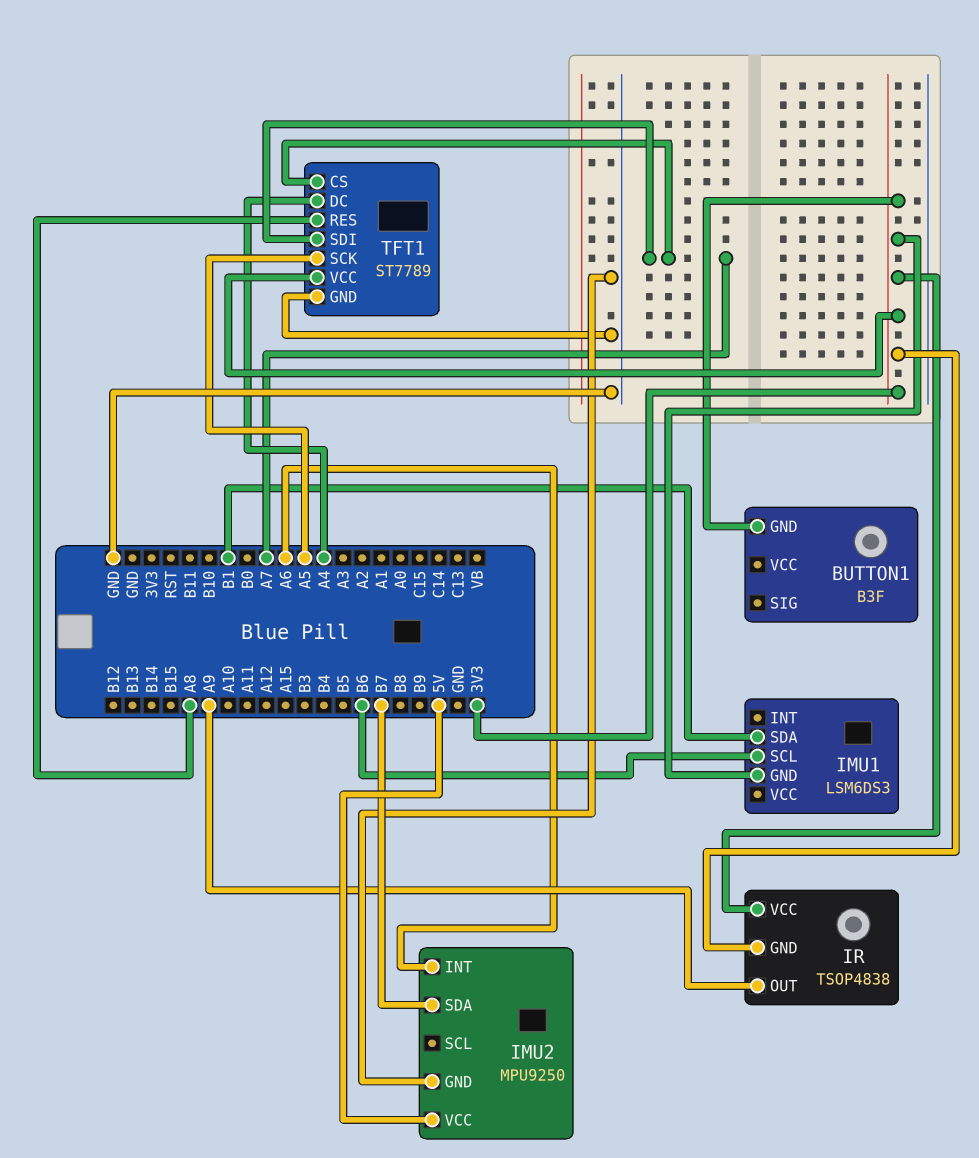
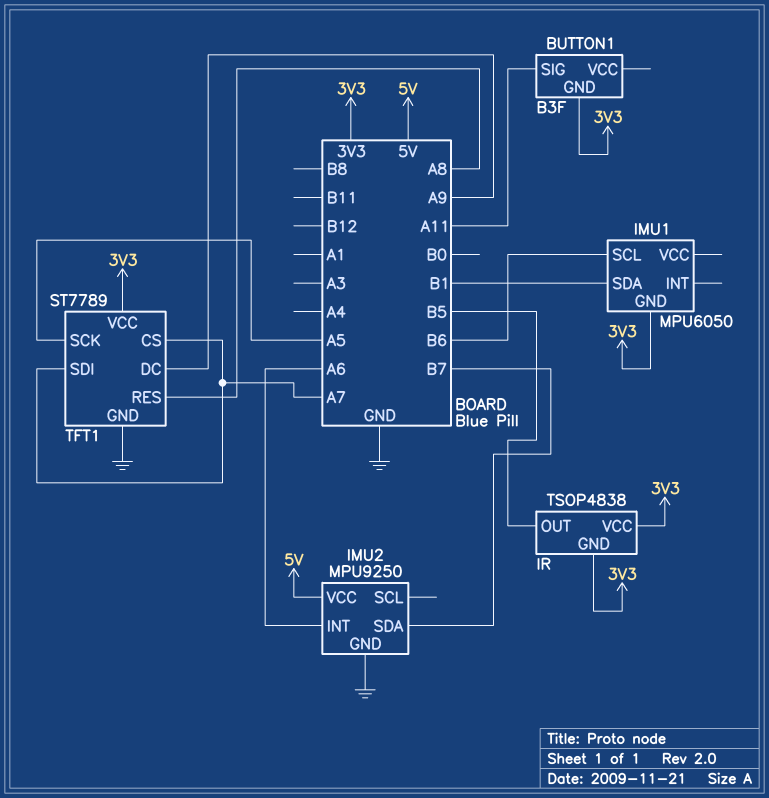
BUTTON1 pin SIG: none -> A11
IMU1: LSM6DS3 -> MPU6050
IR pin OUT: A9 -> B5
TFT1 pin DC: A4 -> A9

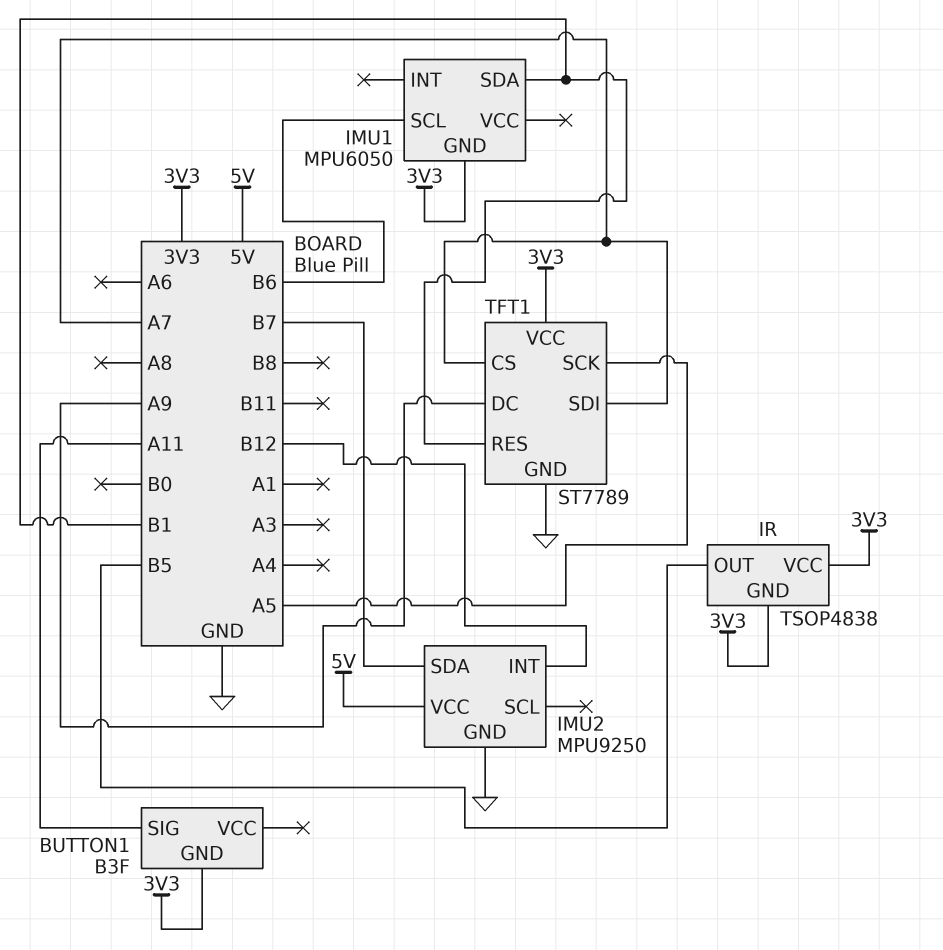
IMU2 pin INT: A6 -> B12
TFT1 pin RES: A8 -> B1

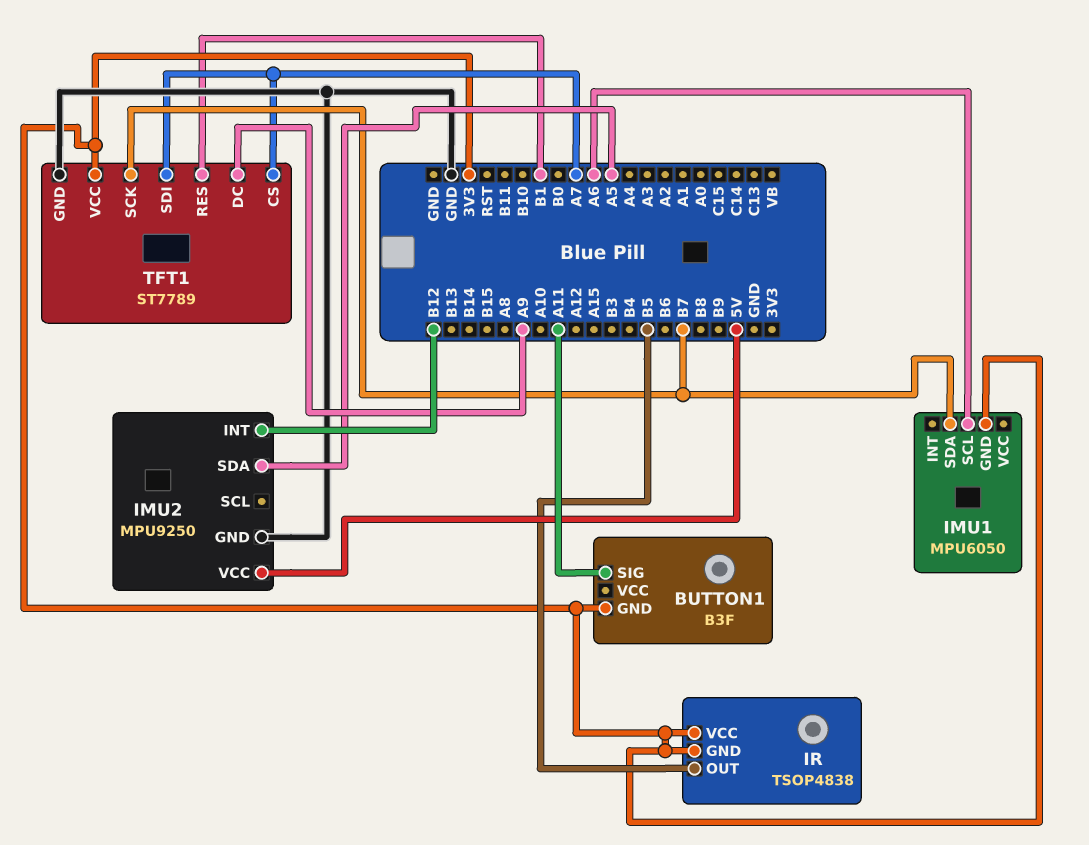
IMU1 pin SCL: B6 -> A6
IMU1 pin SDA: B1 -> B7
IMU2 pin SDA: B7 -> A5
TFT1 pin SCK: A5 -> B7

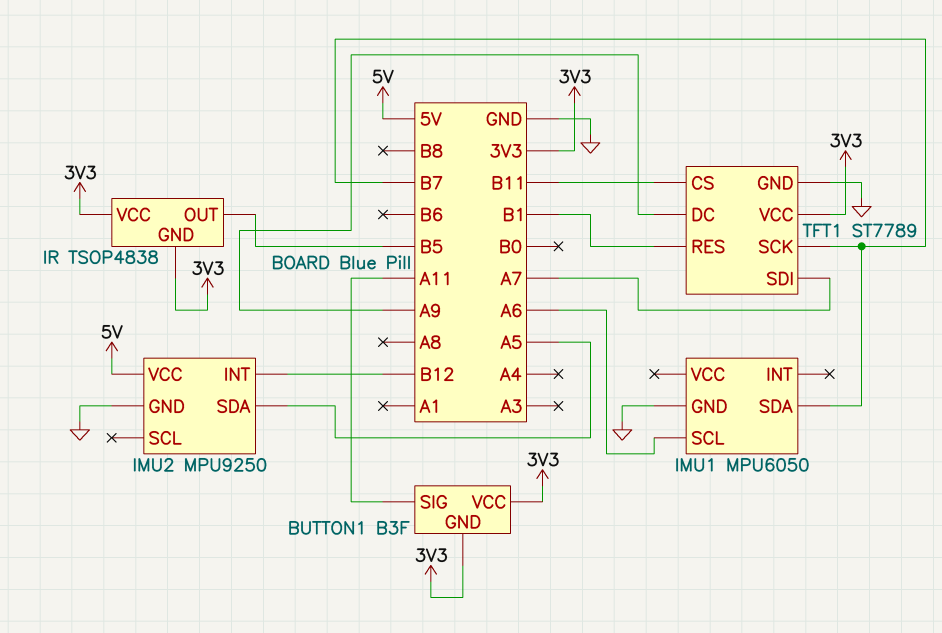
BUTTON1 pin VCC: none -> 3V3
IMU1 pin GND: 3V3 -> GND
TFT1 pin CS: A7 -> B11

